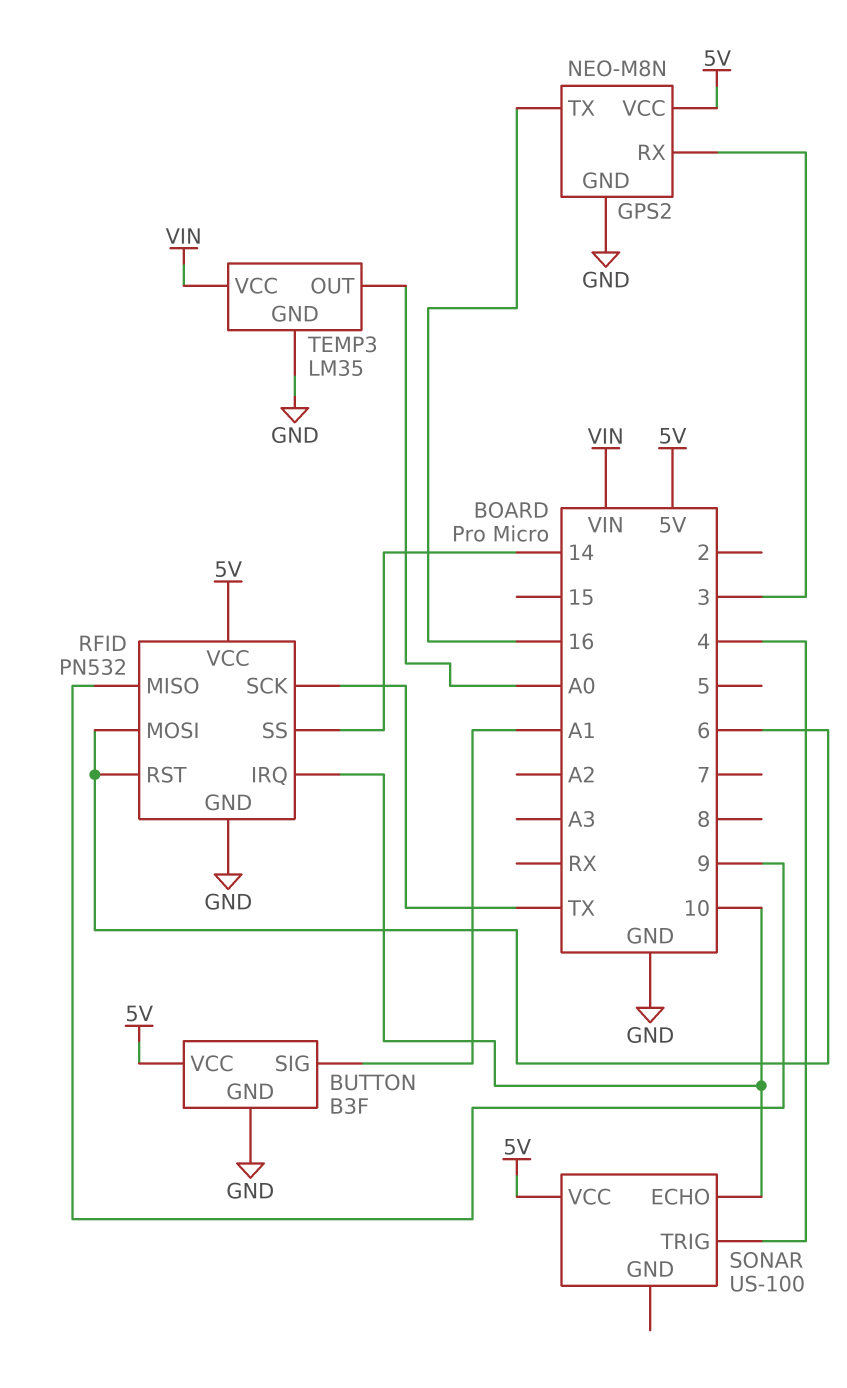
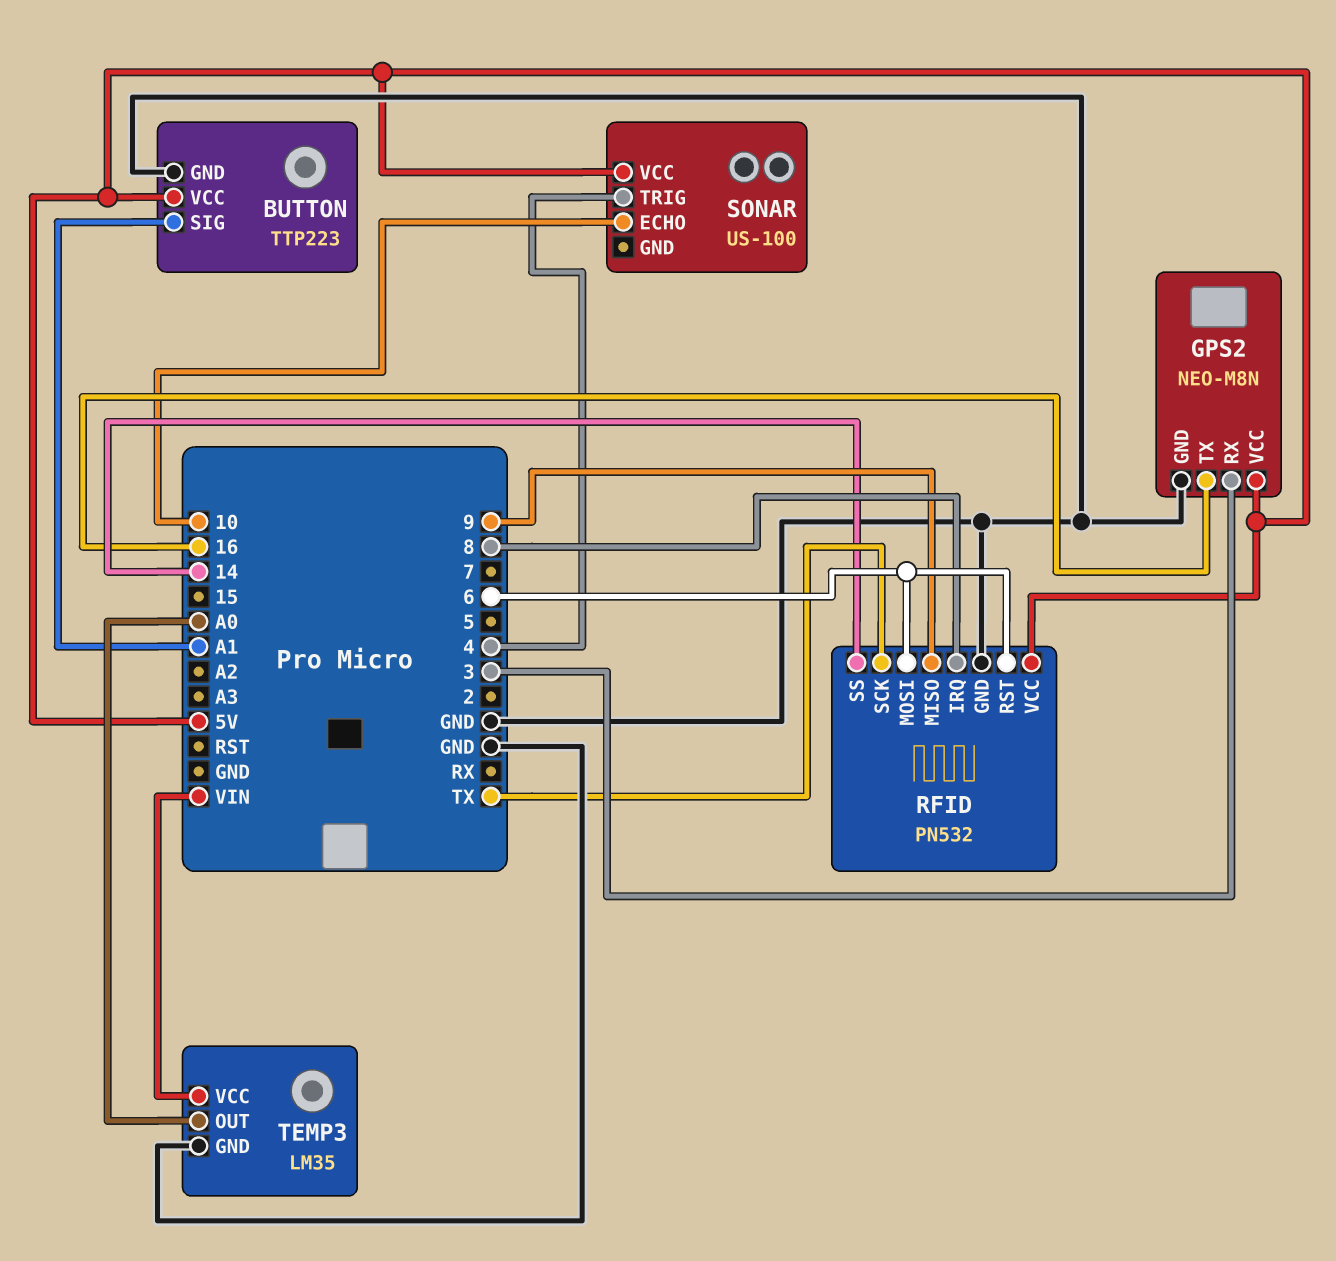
BUTTON: B3F -> TTP223
RFID pin IRQ: 10 -> 8

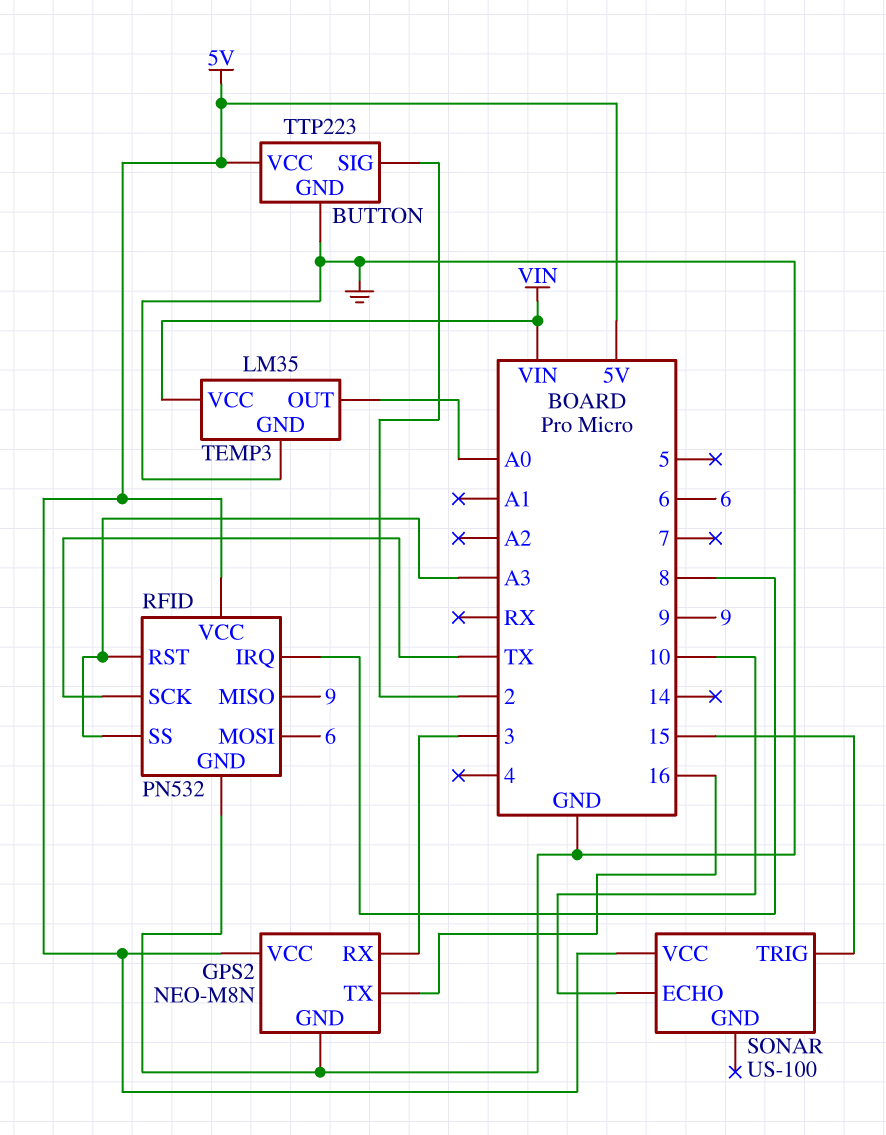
BUTTON pin SIG: A1 -> 2
RFID pin RST: 6 -> A3
RFID pin SS: 14 -> A3
SONAR pin TRIG: 4 -> 15

